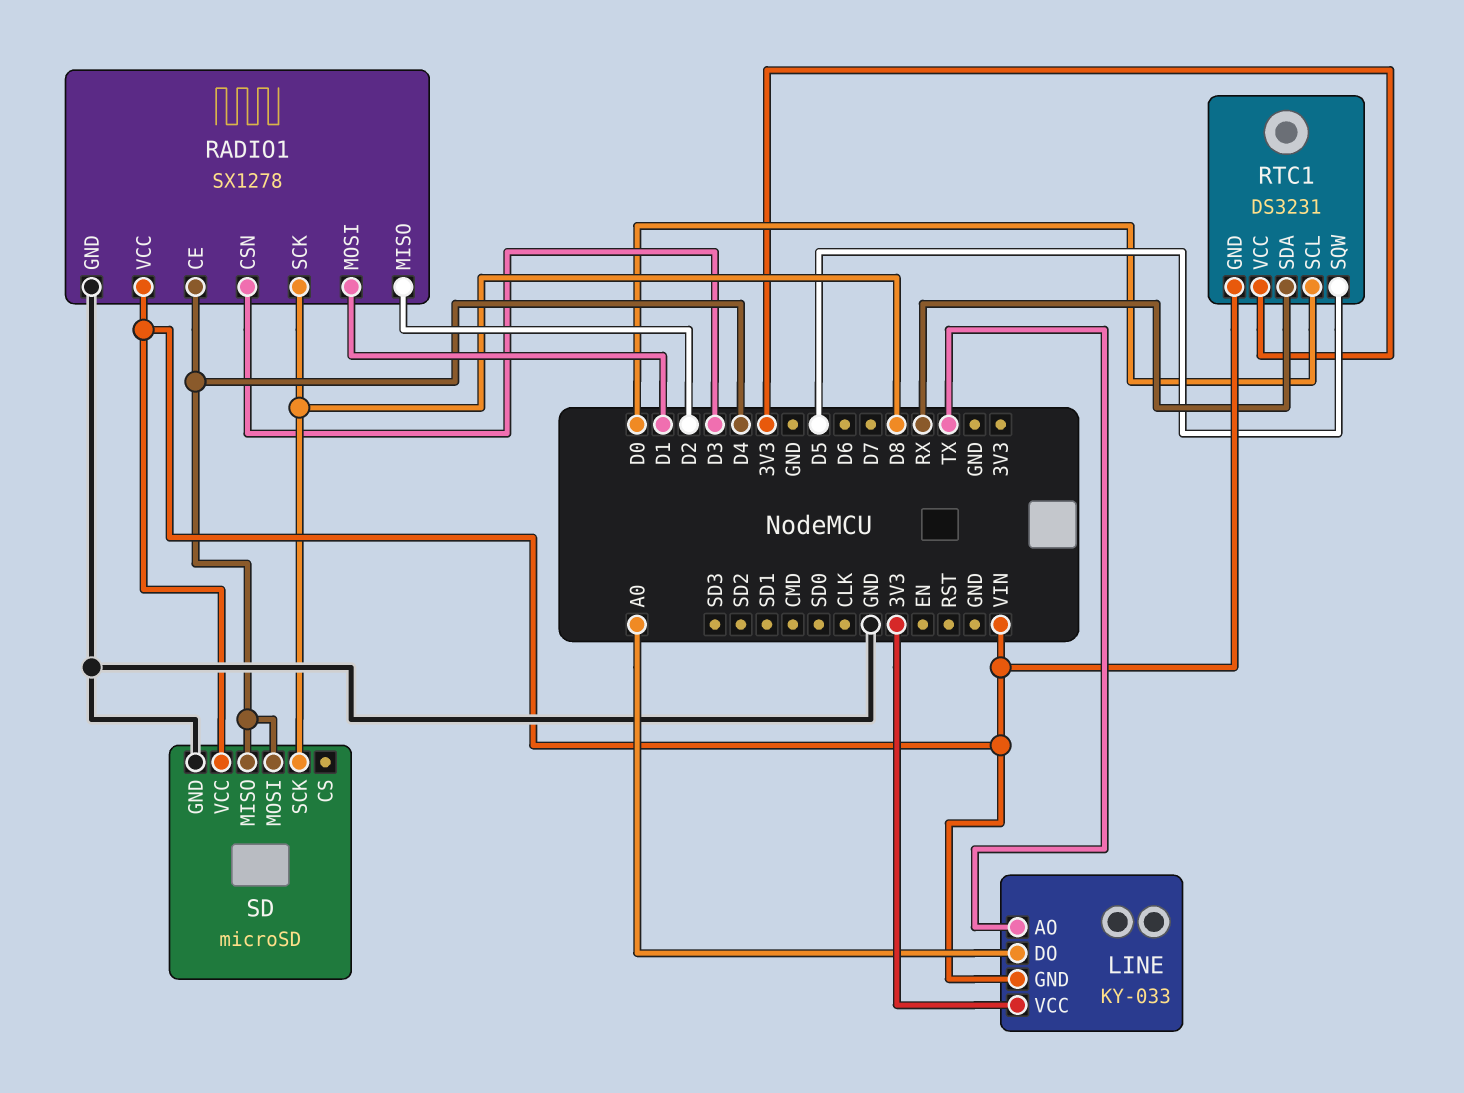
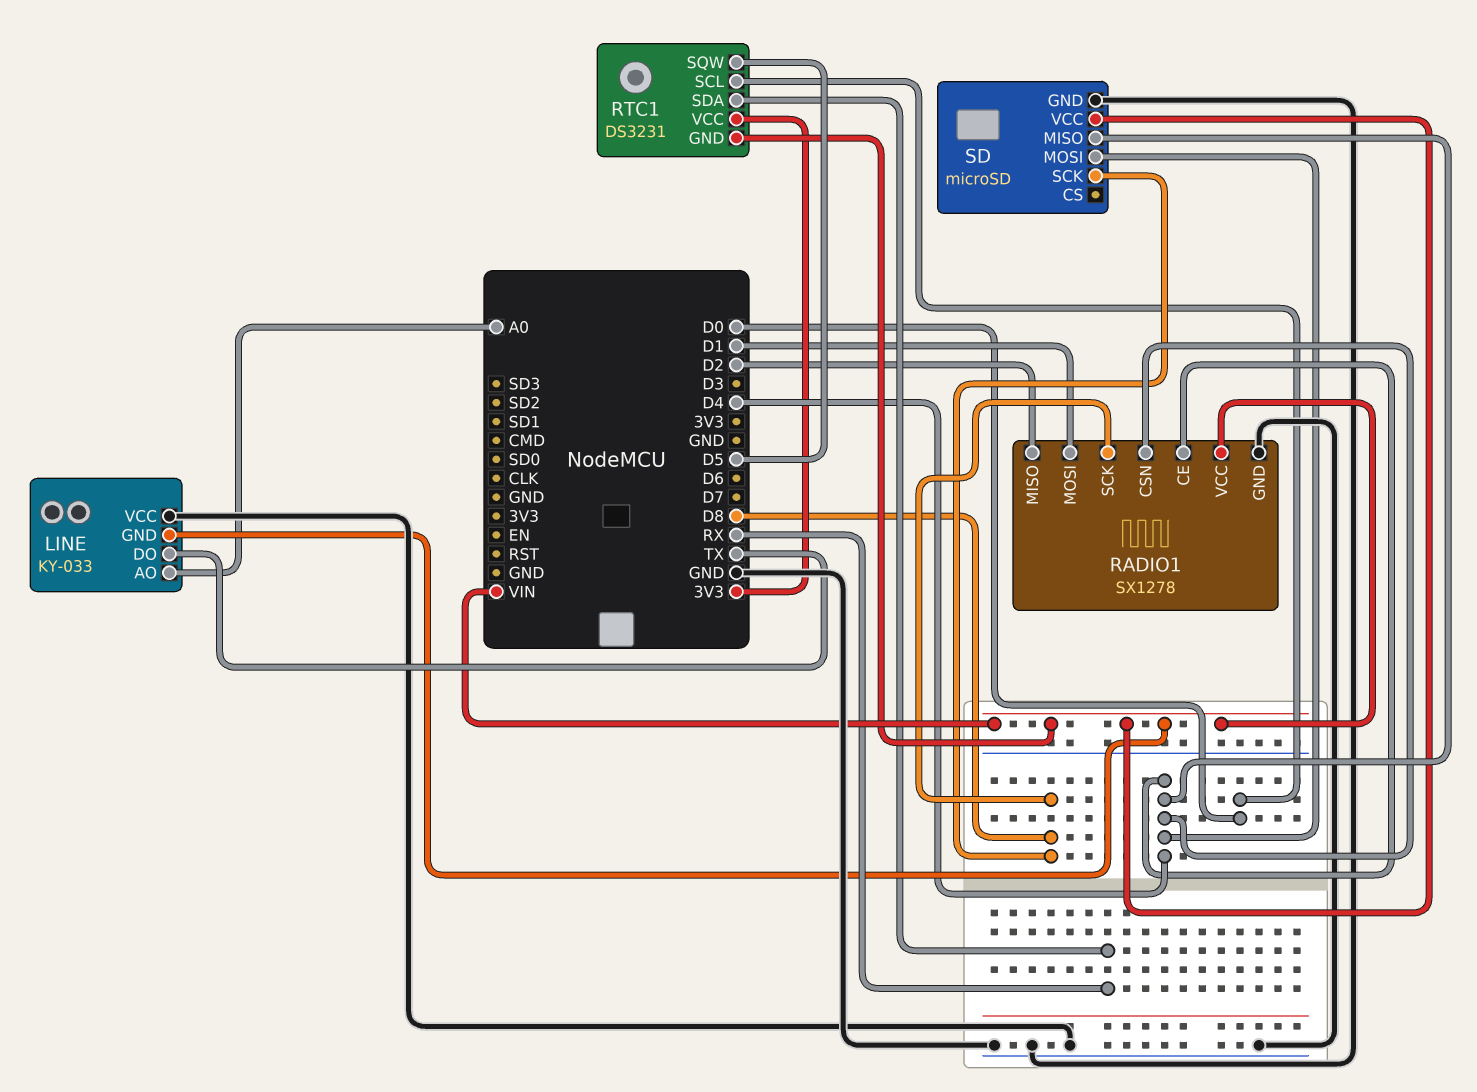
LINE pin AO: TX -> A0
LINE pin DO: A0 -> TX
LINE pin VCC: 3V3 -> GND
RADIO1 pin CSN: D3 -> D4

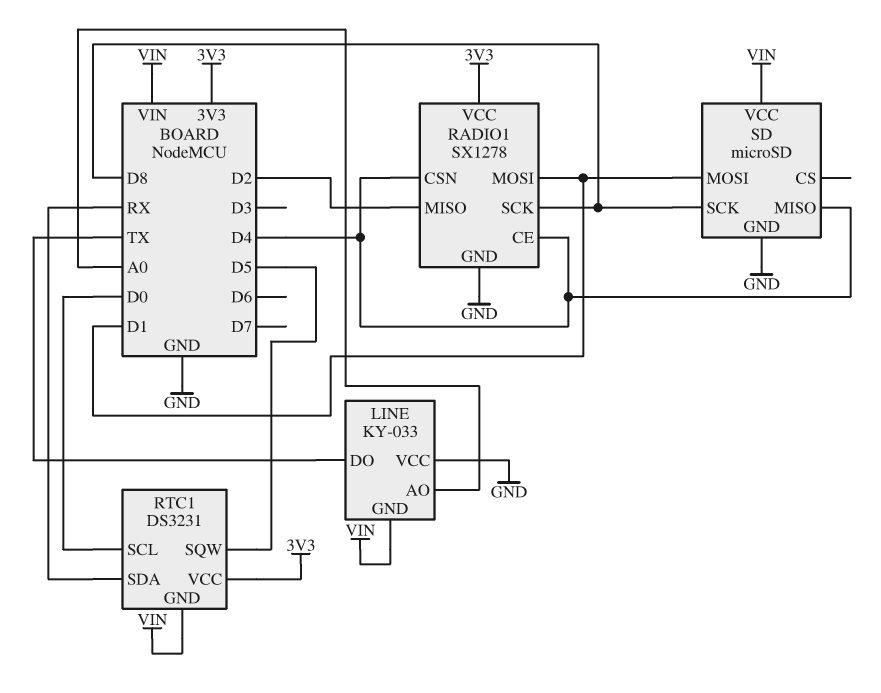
RADIO1 pin VCC: VIN -> 3V3
SD pin MOSI: D4 -> D1

